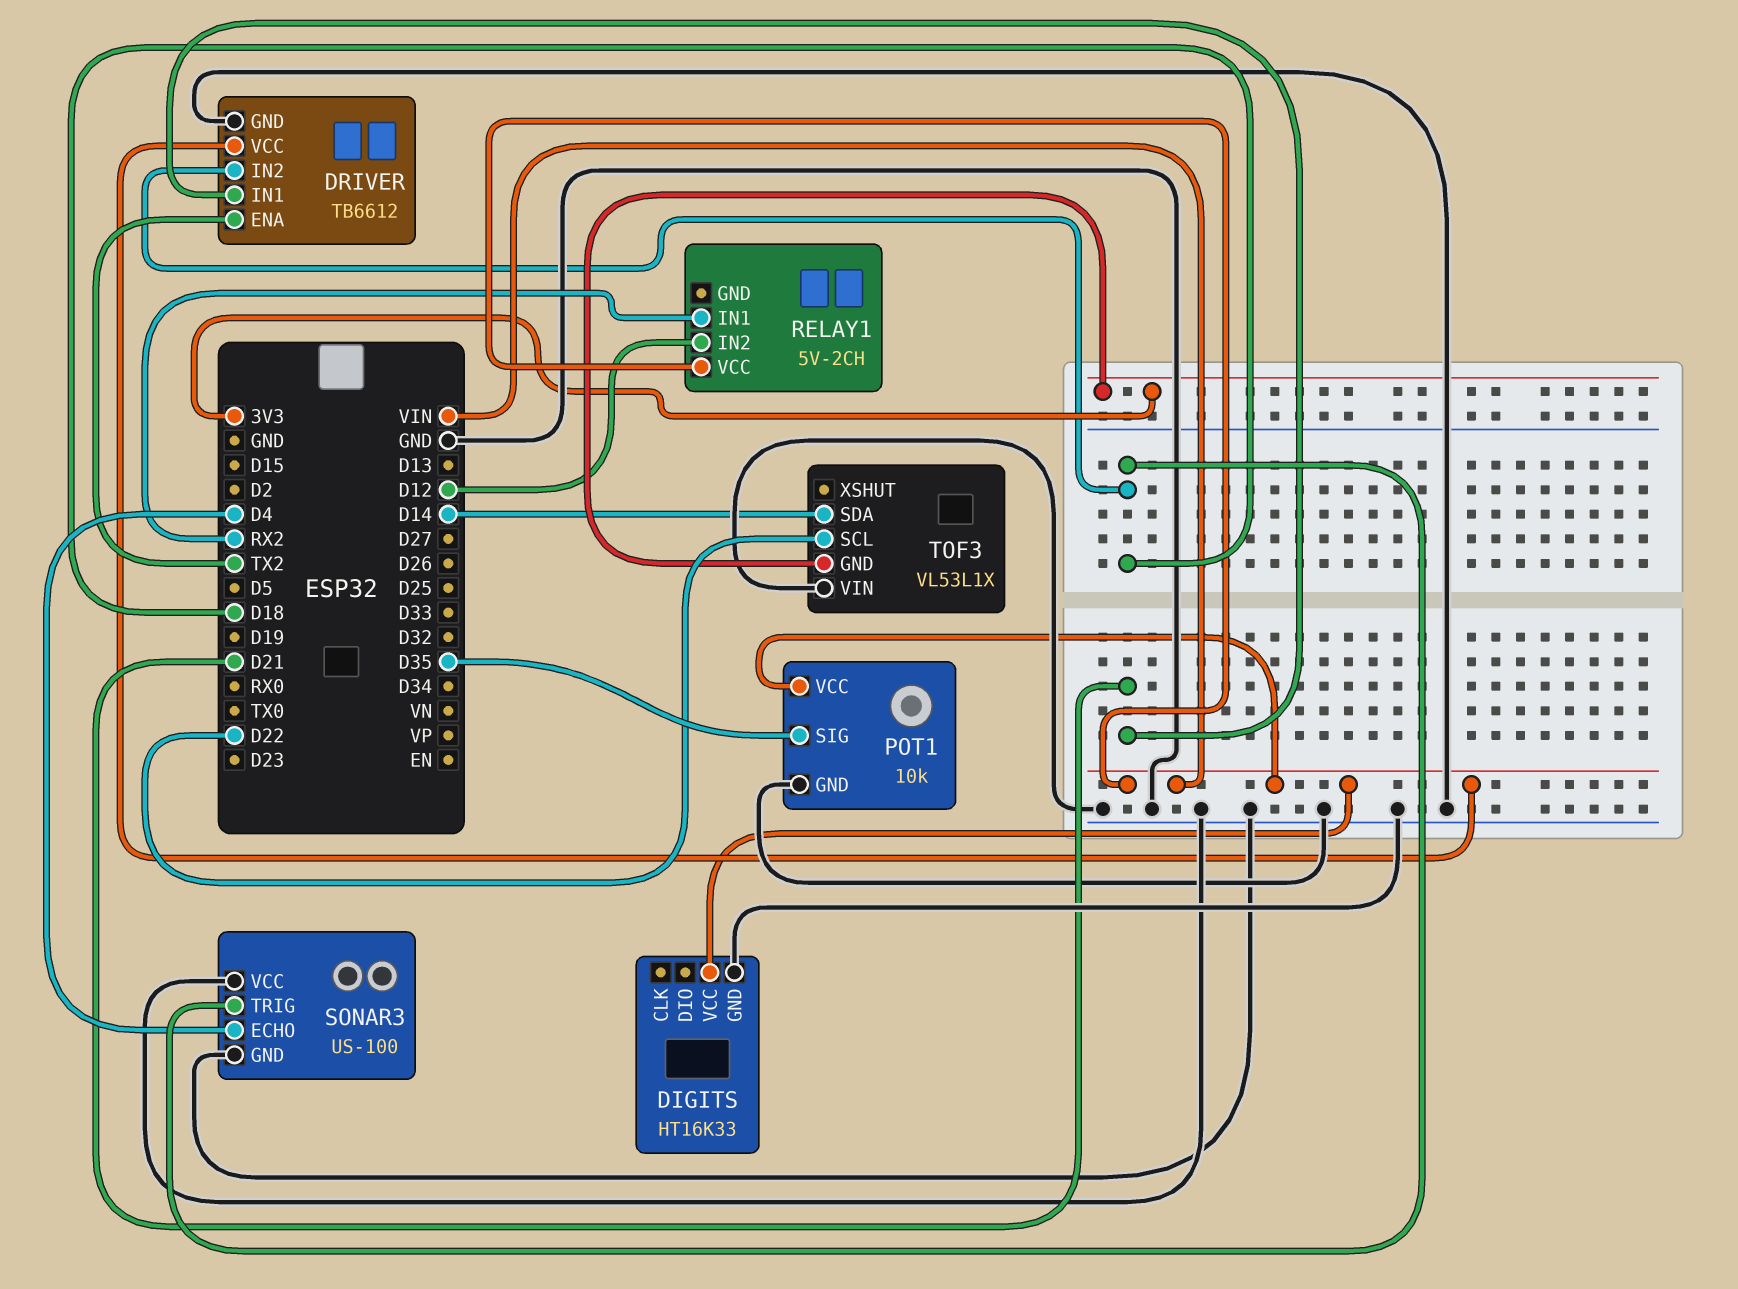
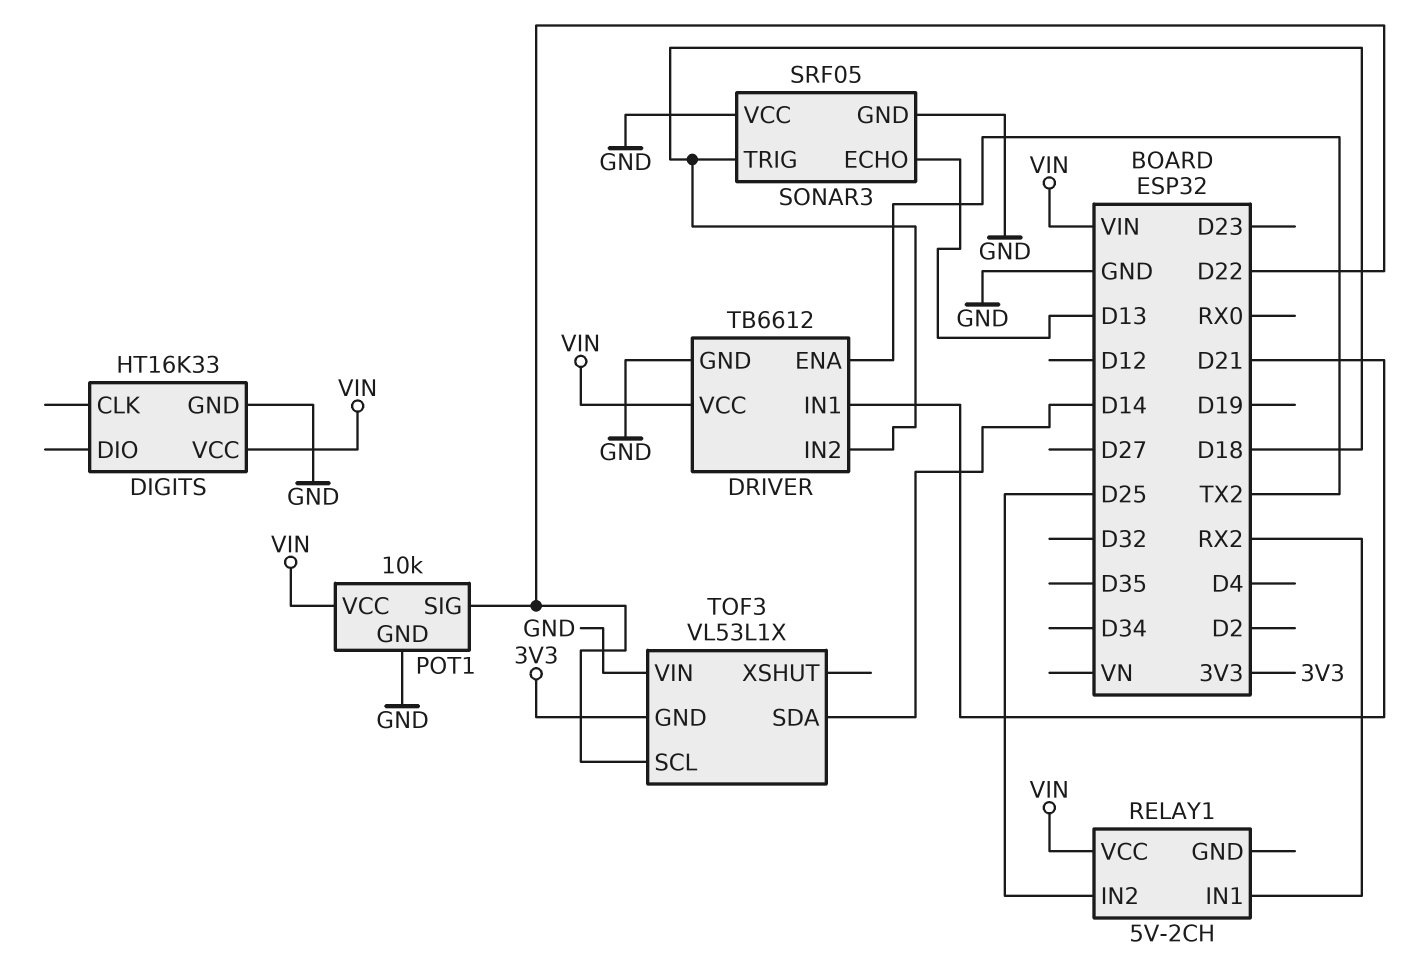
POT1 pin SIG: D35 -> D22
RELAY1 pin IN2: D12 -> D25
SONAR3: US-100 -> SRF05
SONAR3 pin ECHO: D4 -> D13

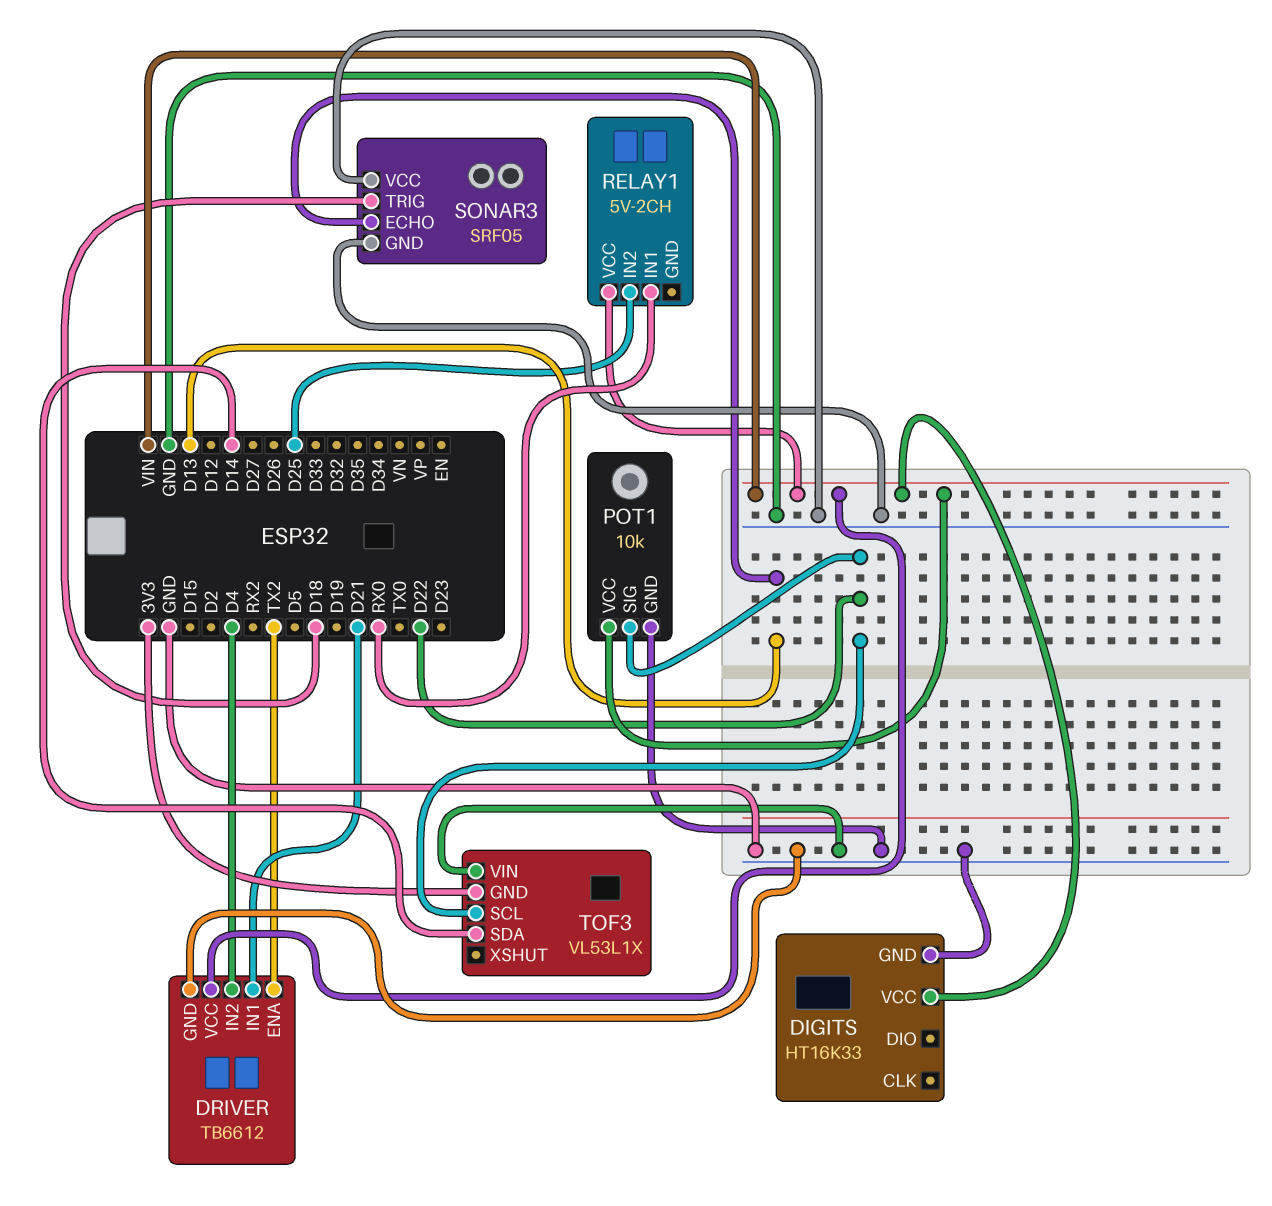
DRIVER pin IN2: D18 -> D4
RELAY1 pin IN1: RX2 -> RX0

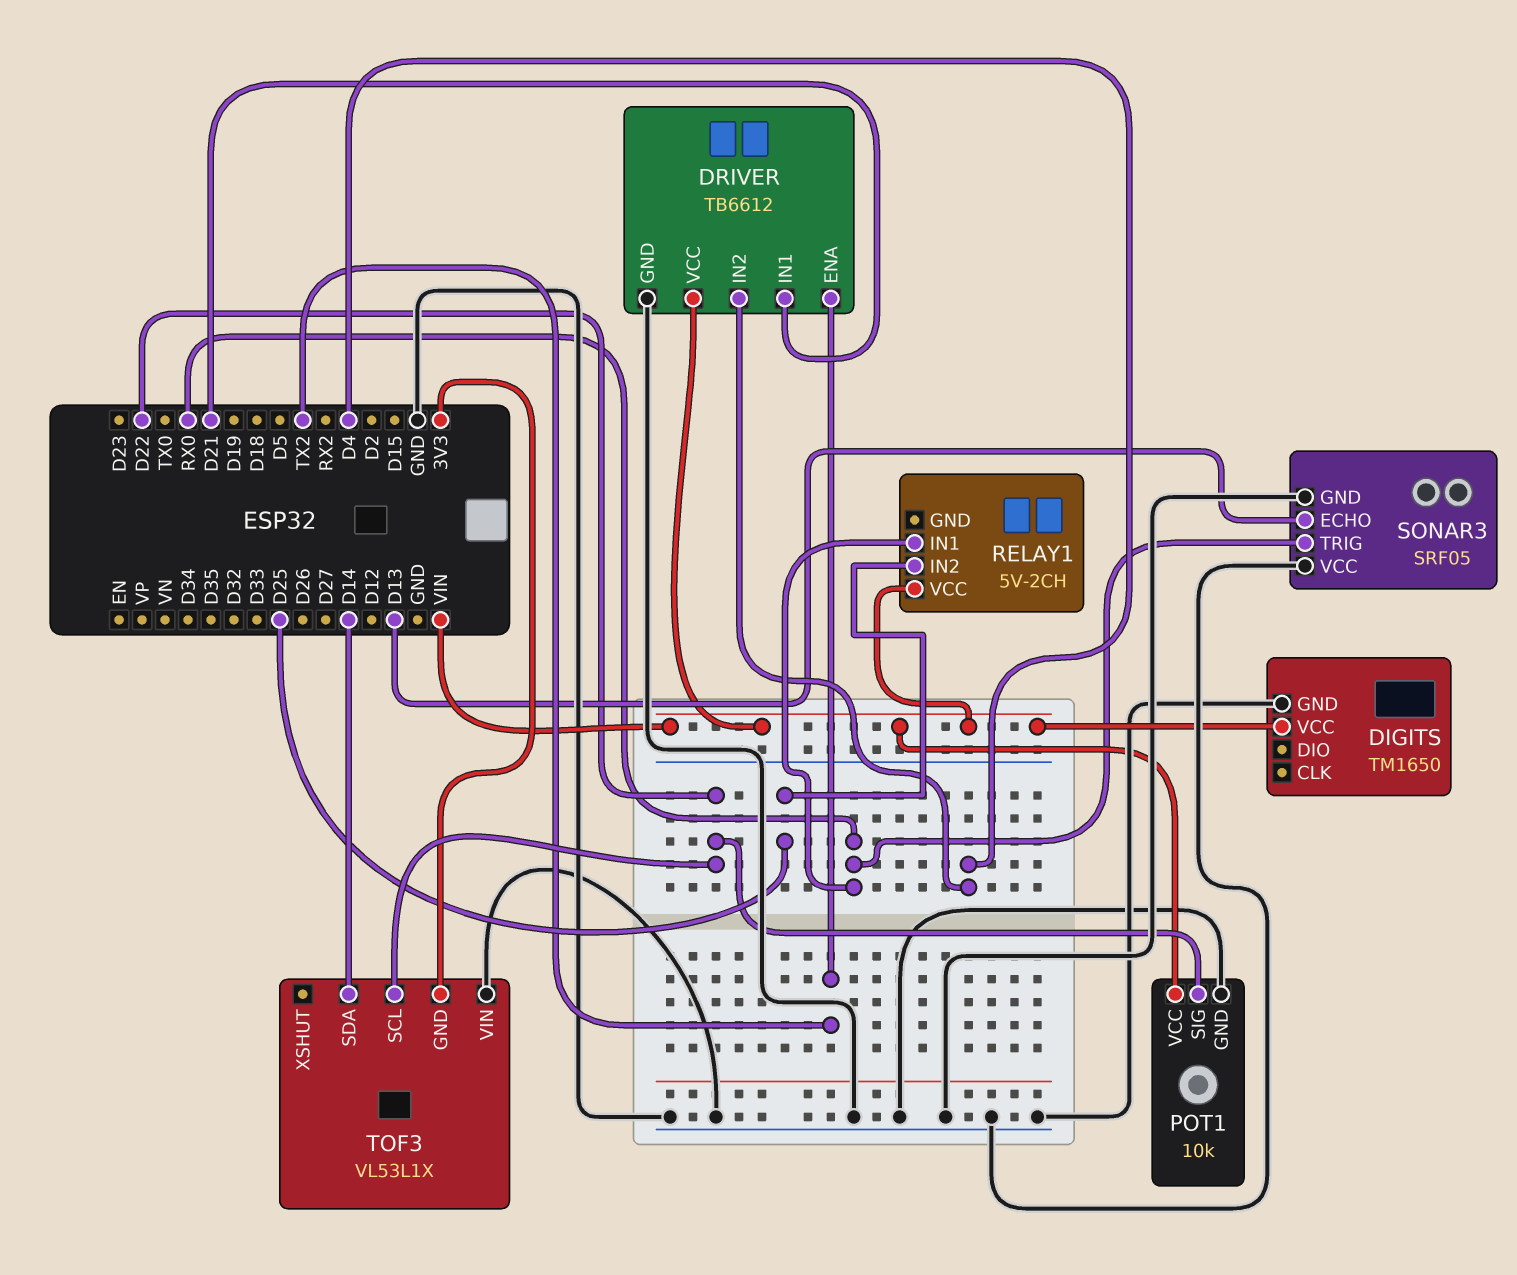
DIGITS: HT16K33 -> TM1650
SONAR3 pin TRIG: D18 -> RX0

